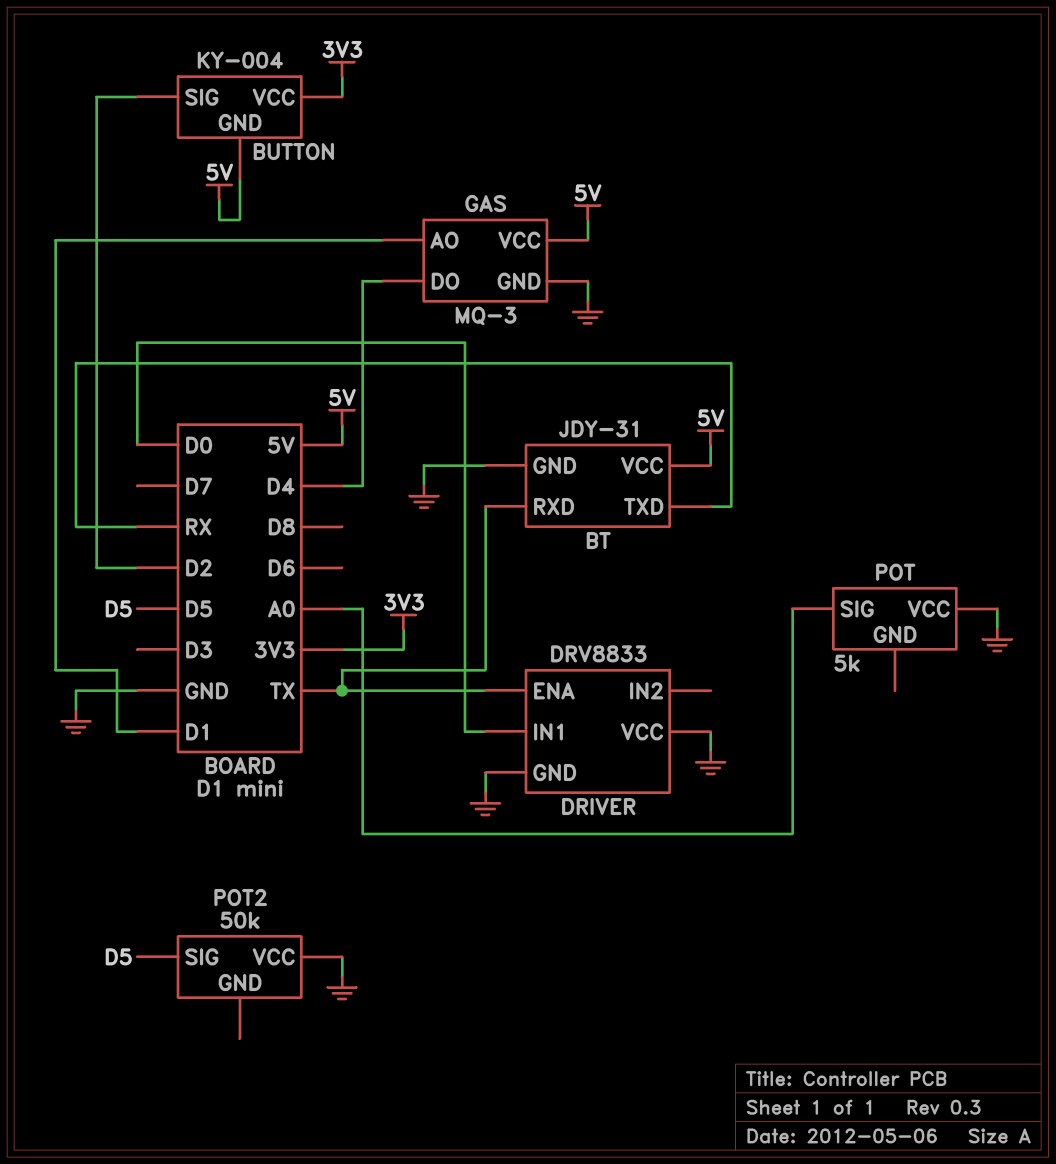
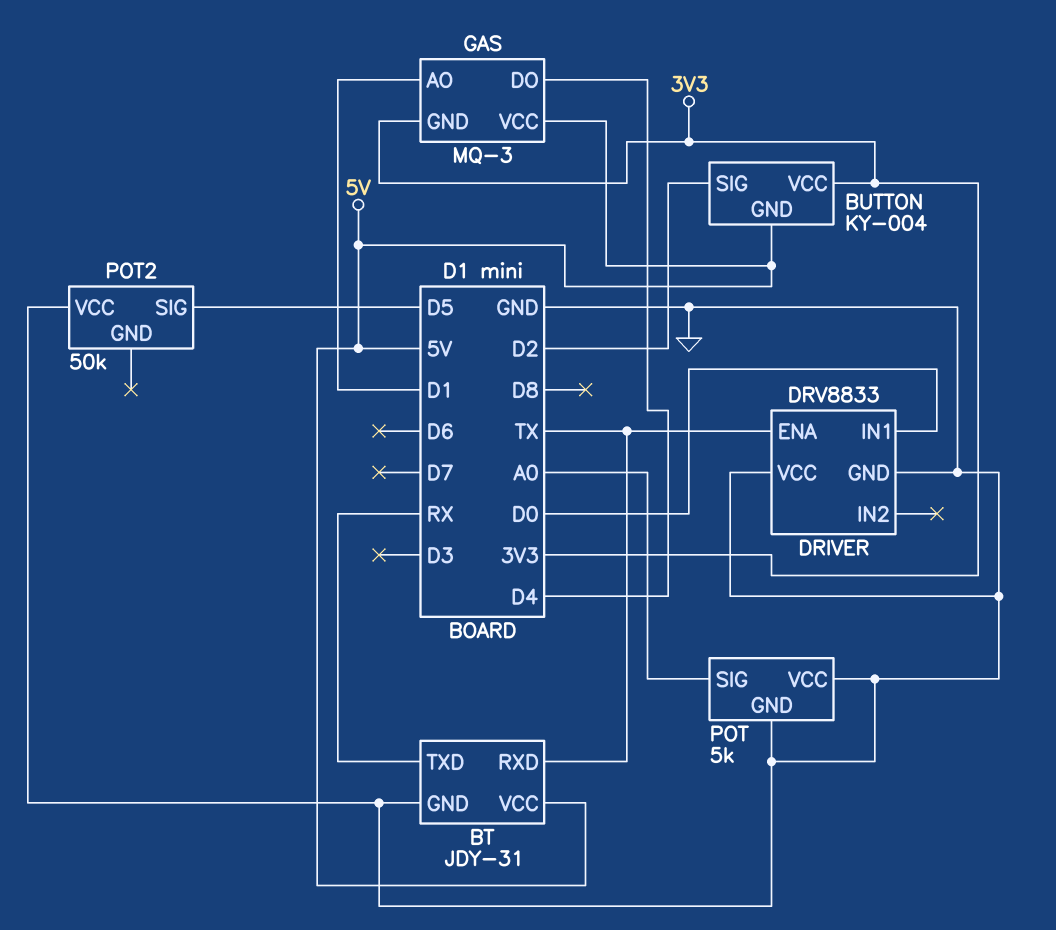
GAS pin GND: GND -> 3V3
POT pin GND: none -> GND

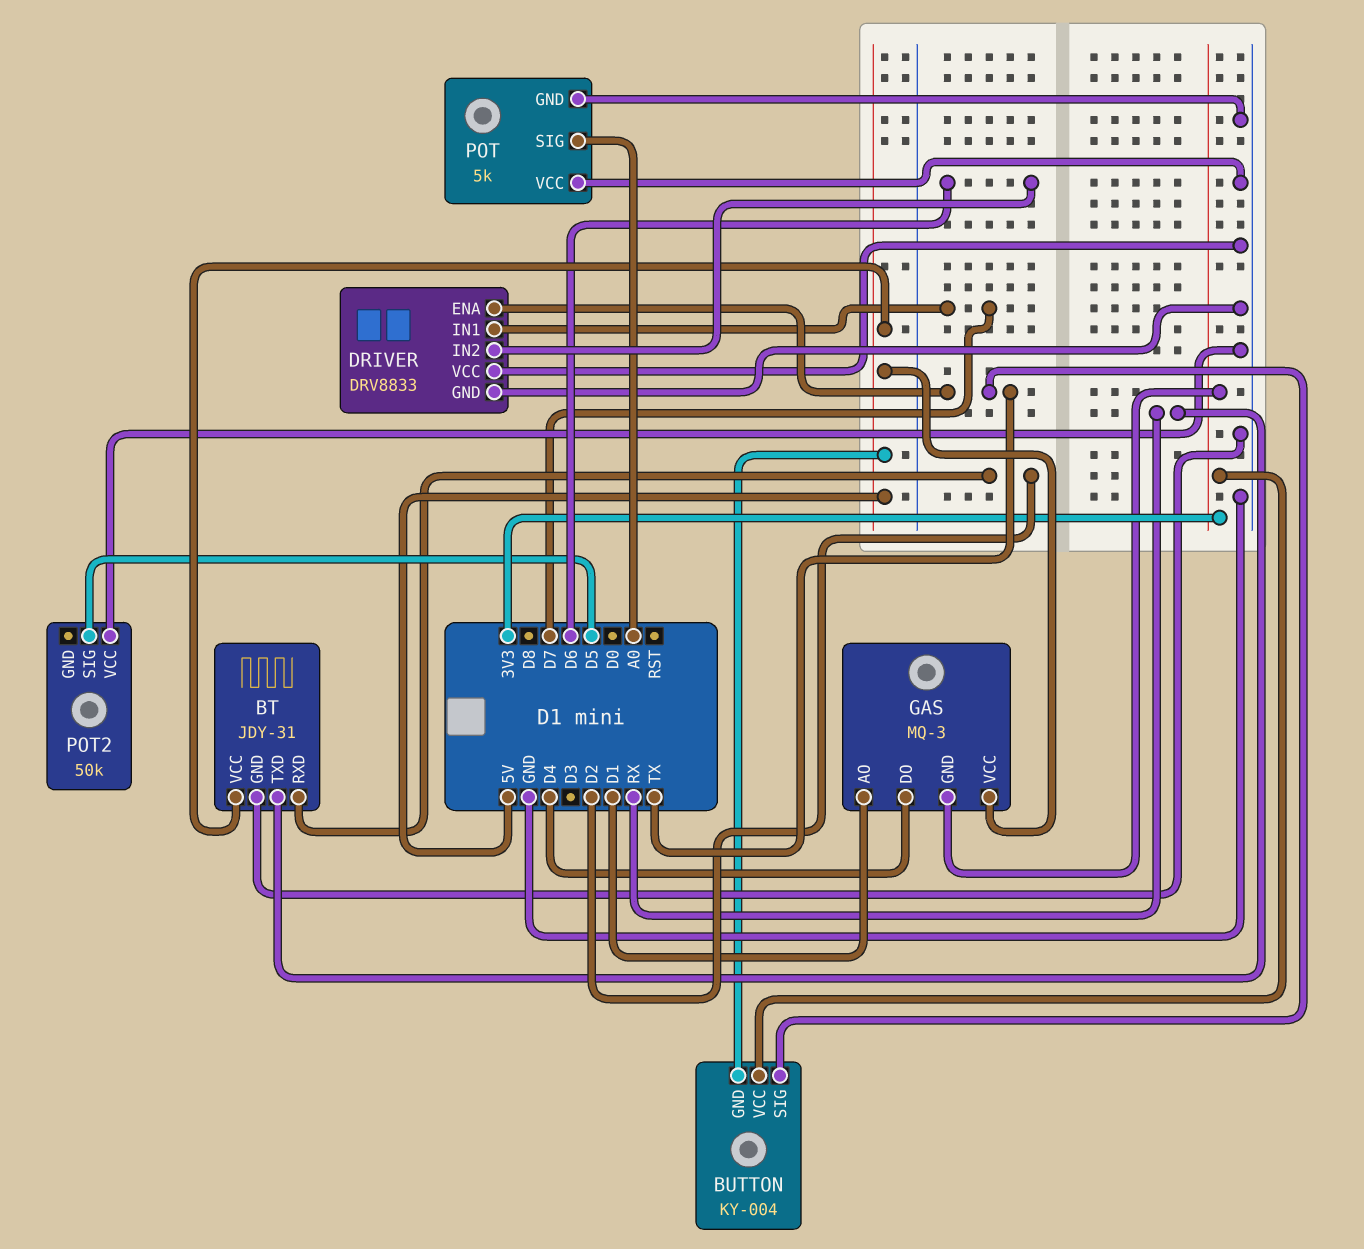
BT pin RXD: TX -> D2
BUTTON pin SIG: D2 -> TX
DRIVER pin IN1: D0 -> D7
DRIVER pin IN2: none -> D6

